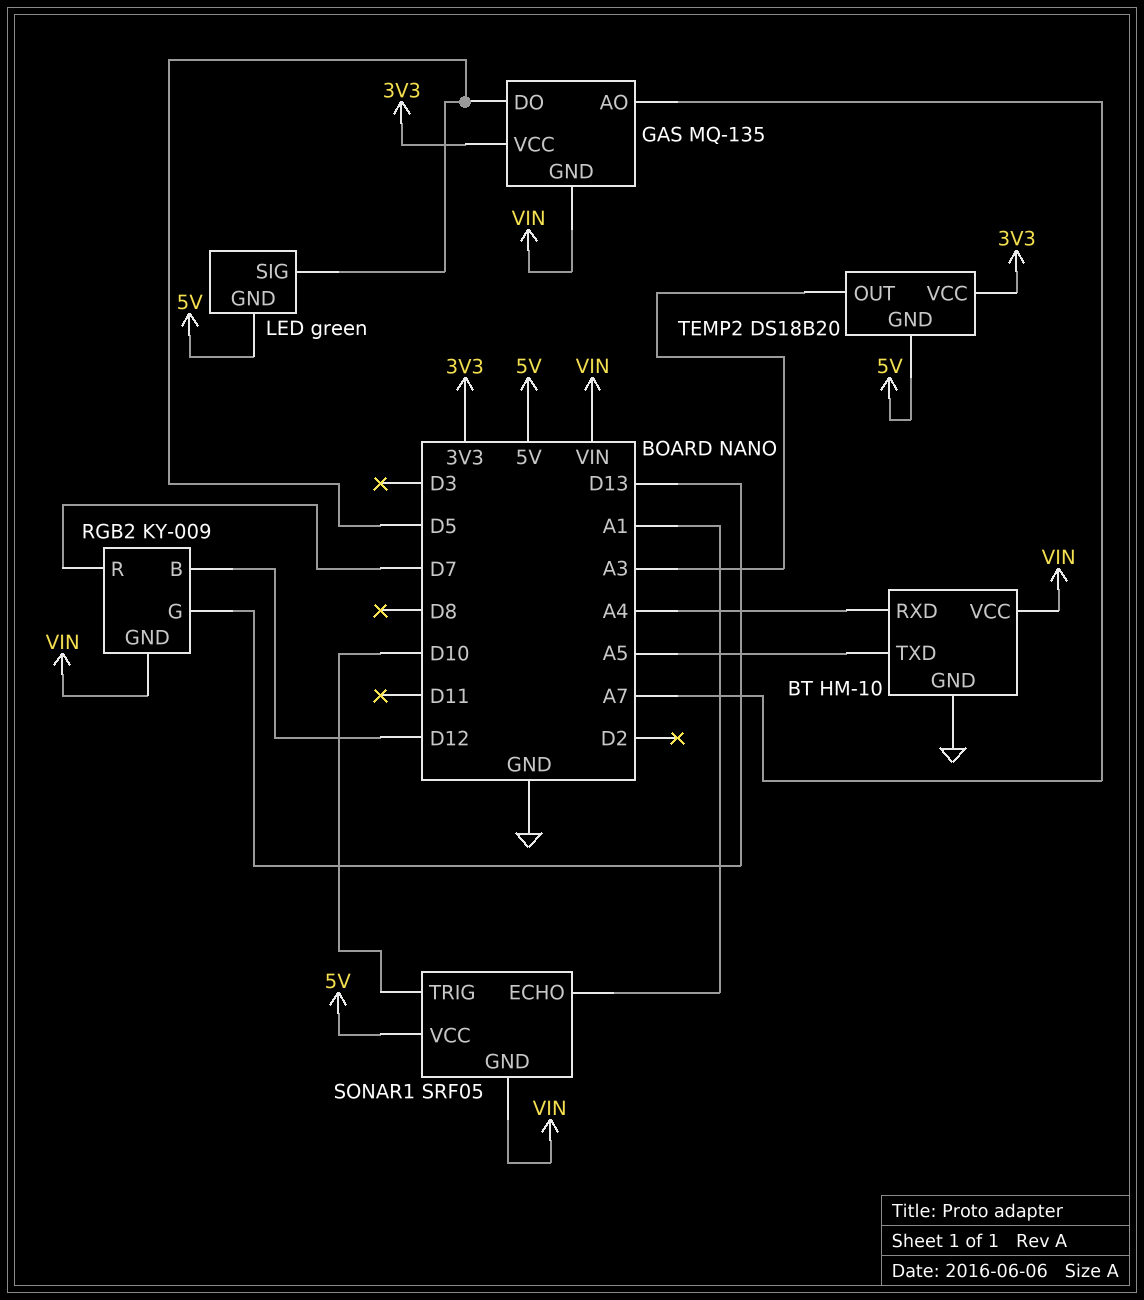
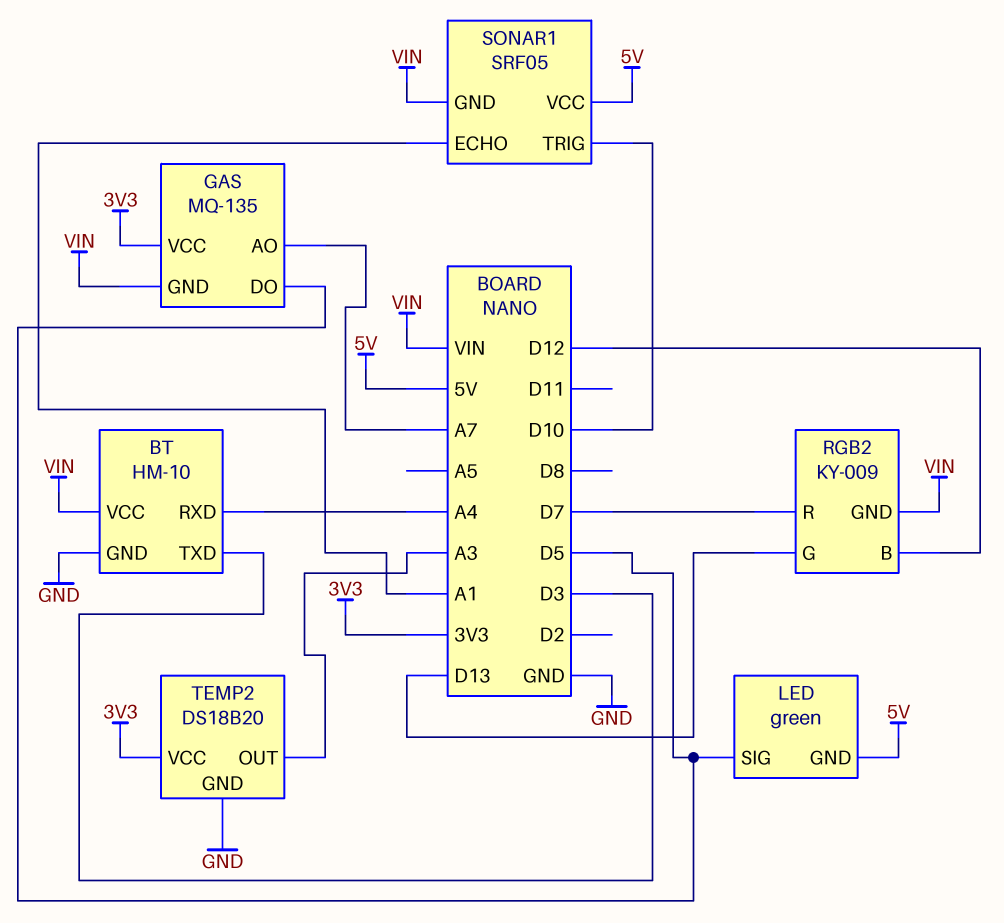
BT pin TXD: A5 -> D3
TEMP2 pin GND: 5V -> GND

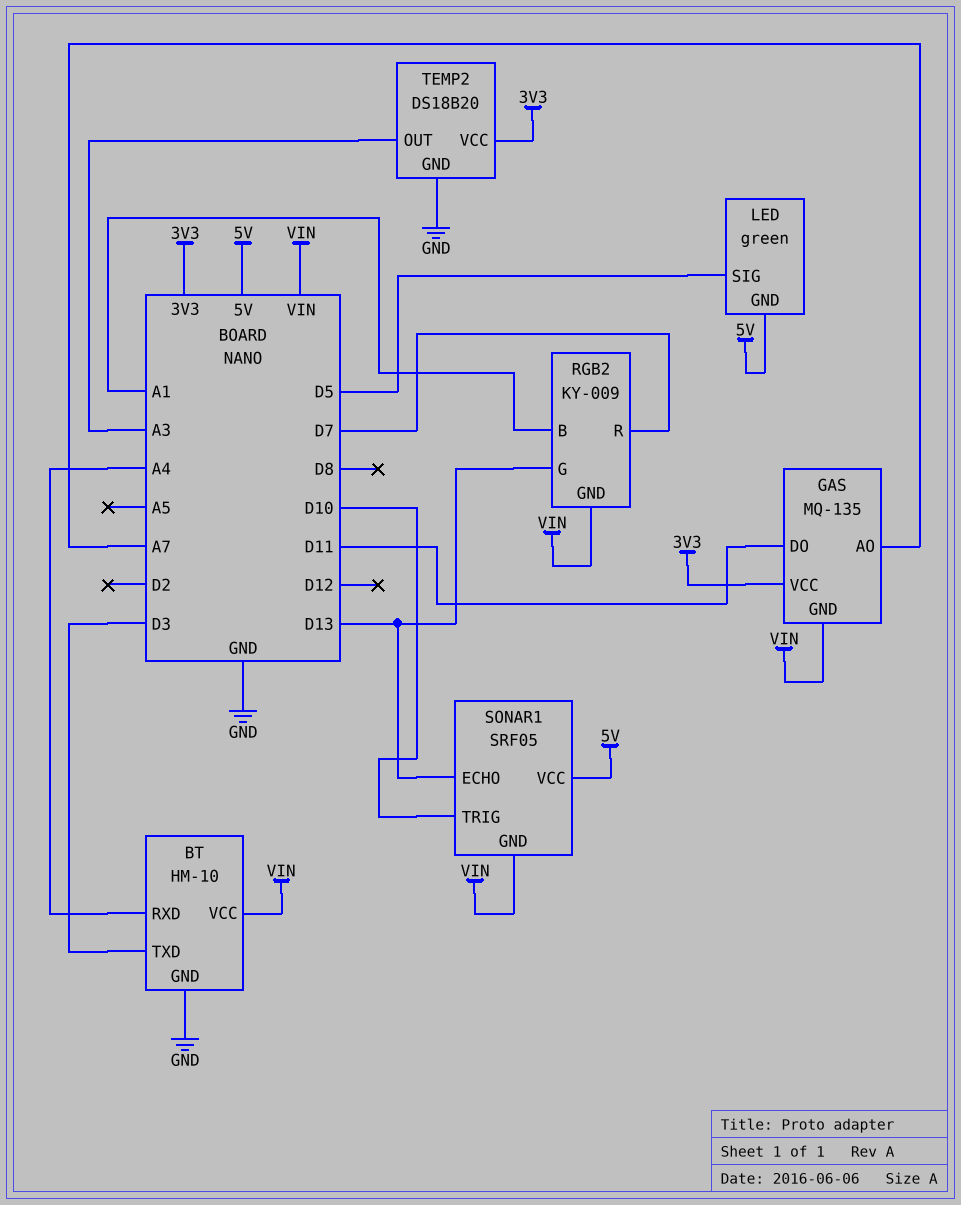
GAS pin DO: D5 -> D11
RGB2 pin B: D12 -> A1
SONAR1 pin ECHO: A1 -> D13

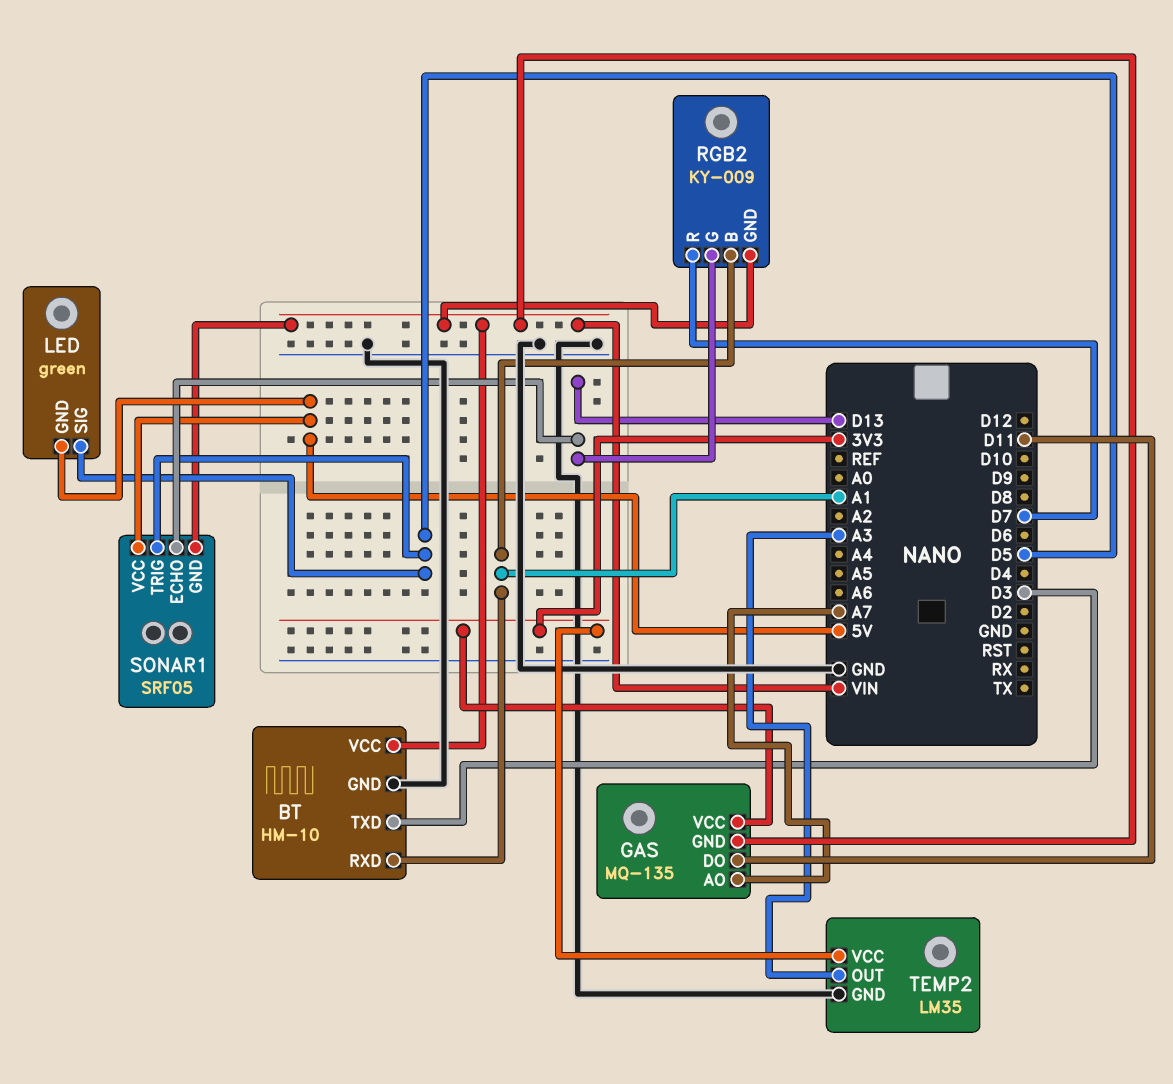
BT pin RXD: A4 -> A1
SONAR1 pin TRIG: D10 -> D5
TEMP2: DS18B20 -> LM35

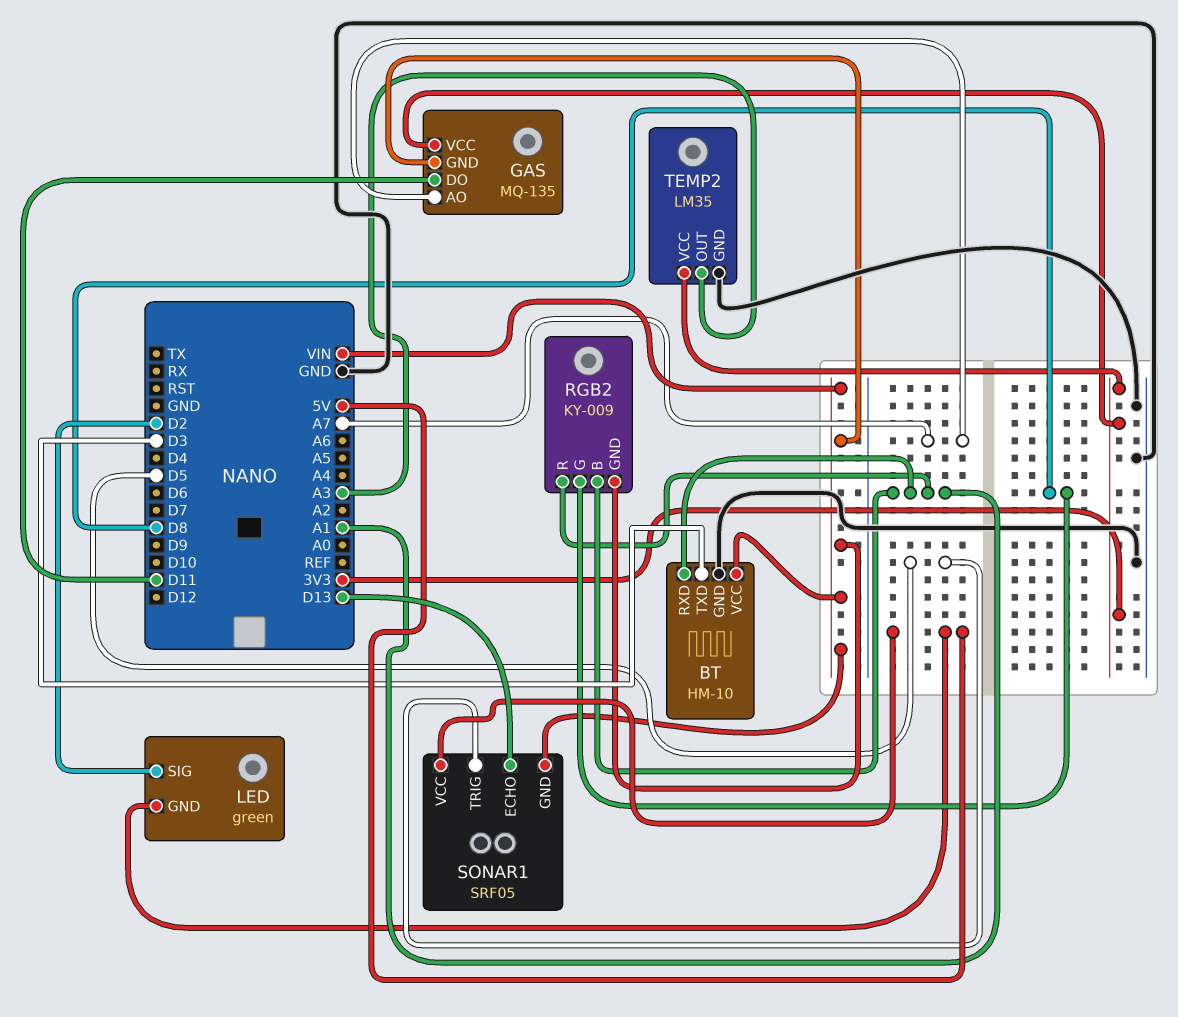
LED pin SIG: D5 -> D2
RGB2 pin G: D13 -> D8
RGB2 pin R: D7 -> A1

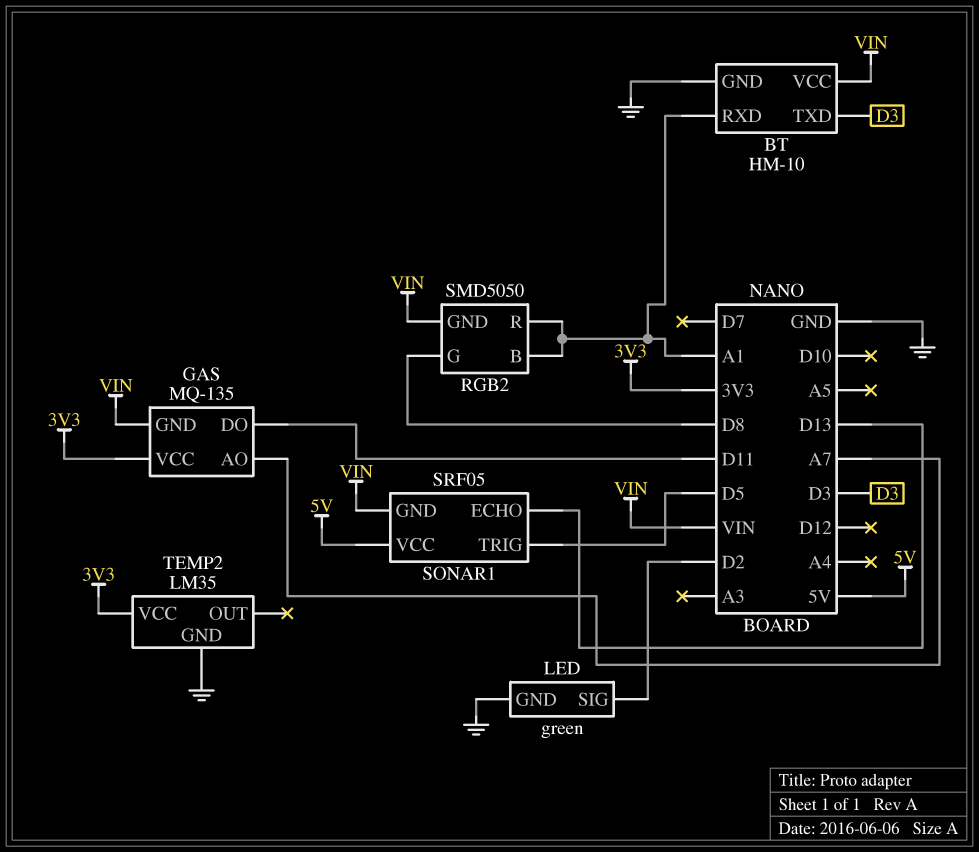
LED pin GND: 5V -> GND
RGB2: KY-009 -> SMD5050
TEMP2 pin OUT: A3 -> none

